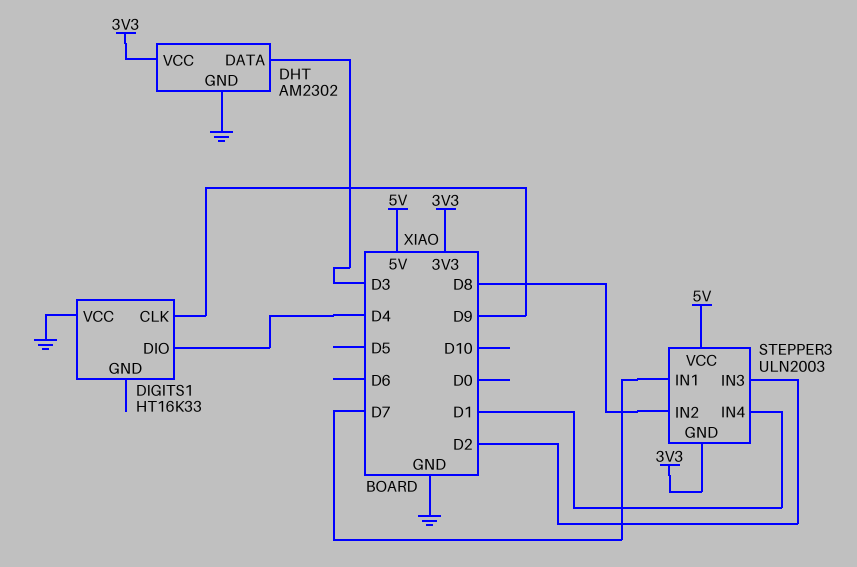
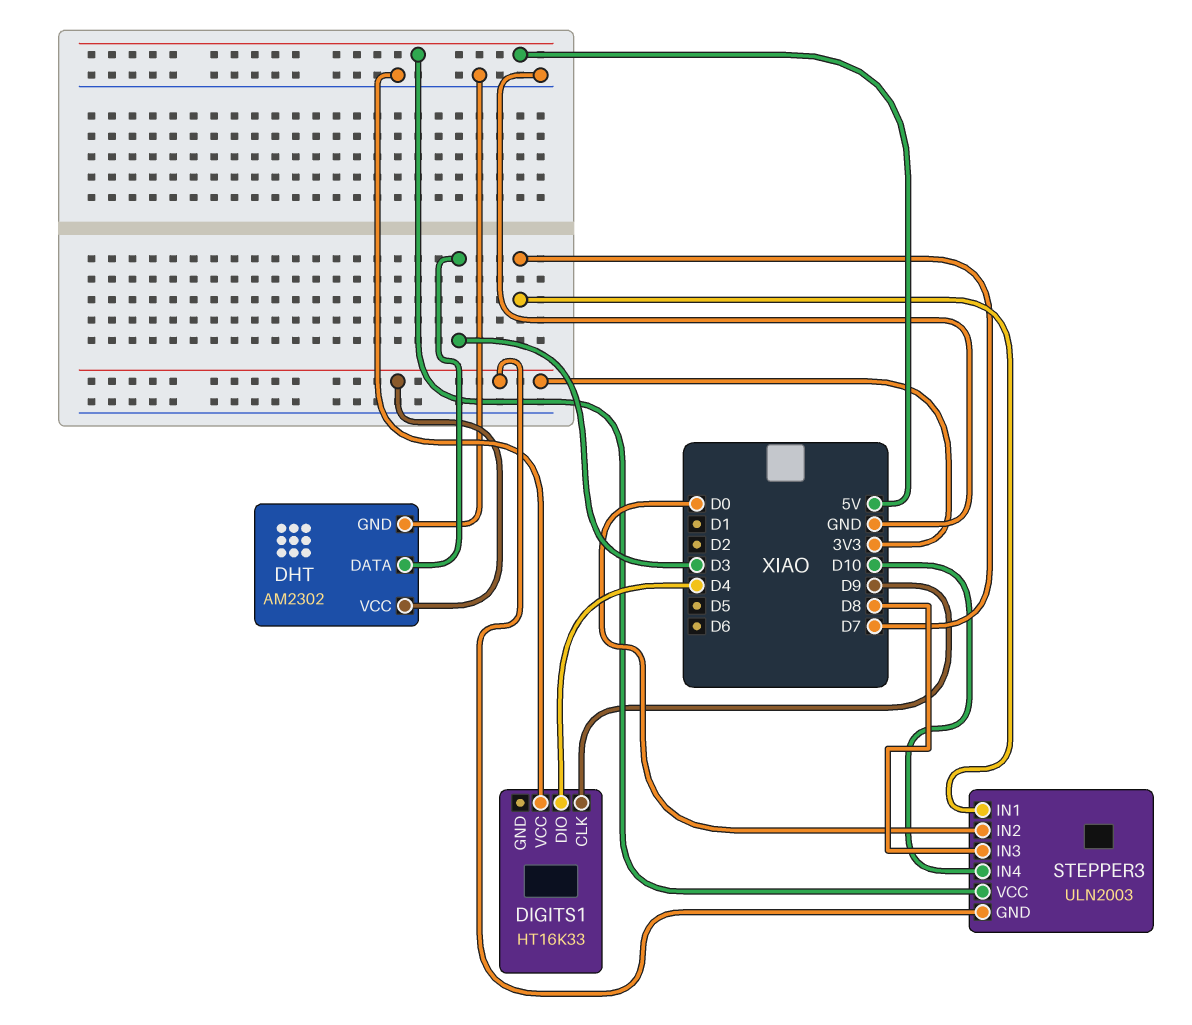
STEPPER3 pin IN2: D8 -> D0
STEPPER3 pin IN3: D2 -> D8
STEPPER3 pin IN4: D1 -> D10

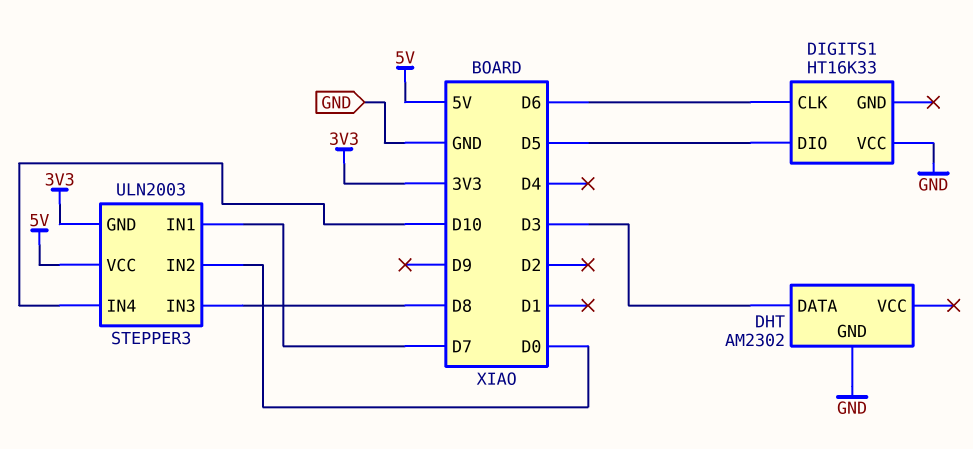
DHT pin VCC: 3V3 -> none
DIGITS1 pin CLK: D9 -> D6
DIGITS1 pin DIO: D4 -> D5

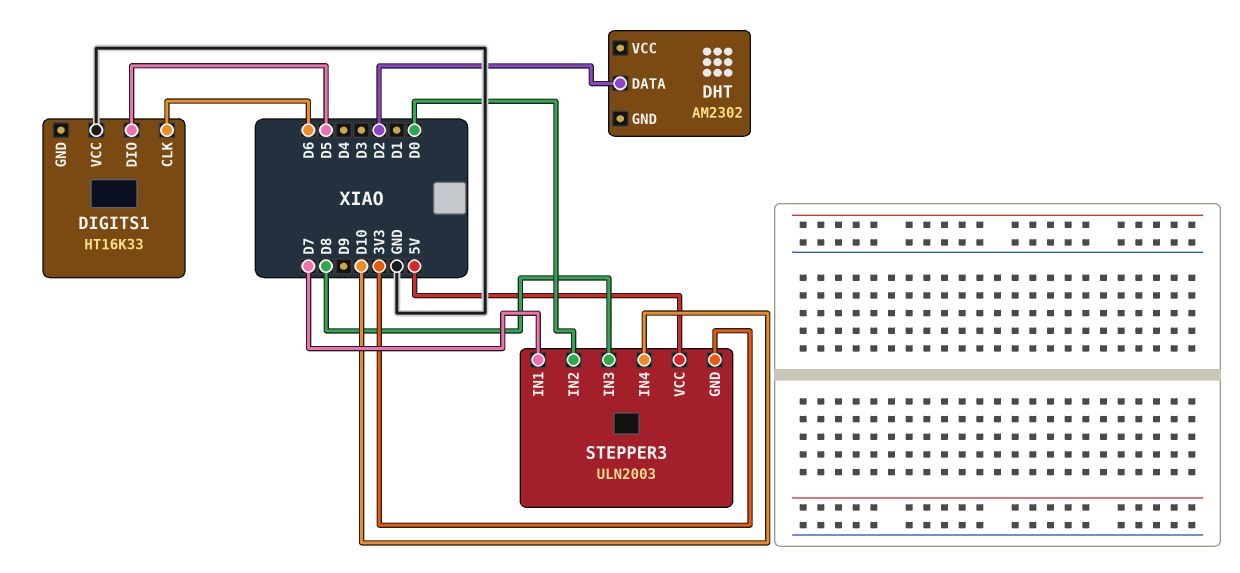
DHT pin DATA: D3 -> D2
DHT pin GND: GND -> none

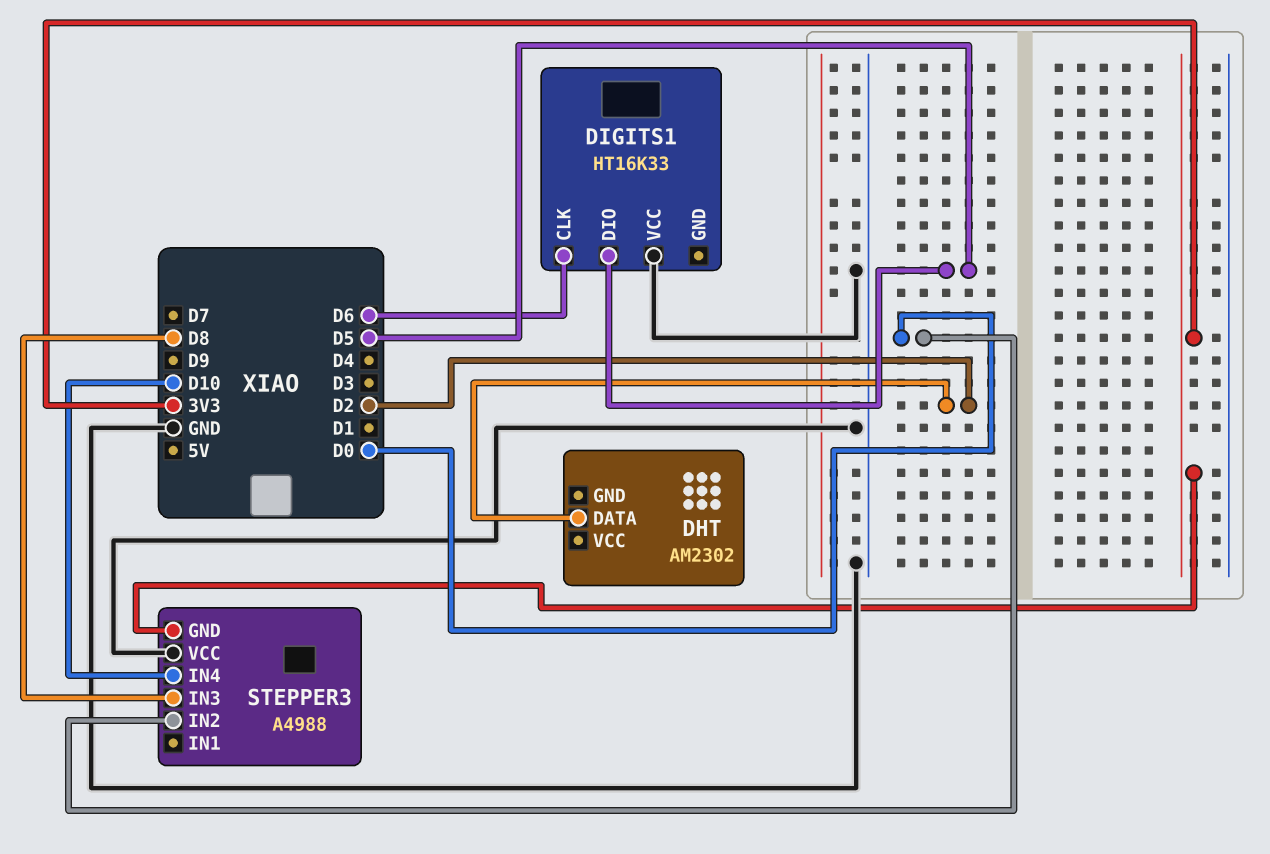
STEPPER3: ULN2003 -> A4988
STEPPER3 pin IN1: D7 -> none
STEPPER3 pin VCC: 5V -> GND

